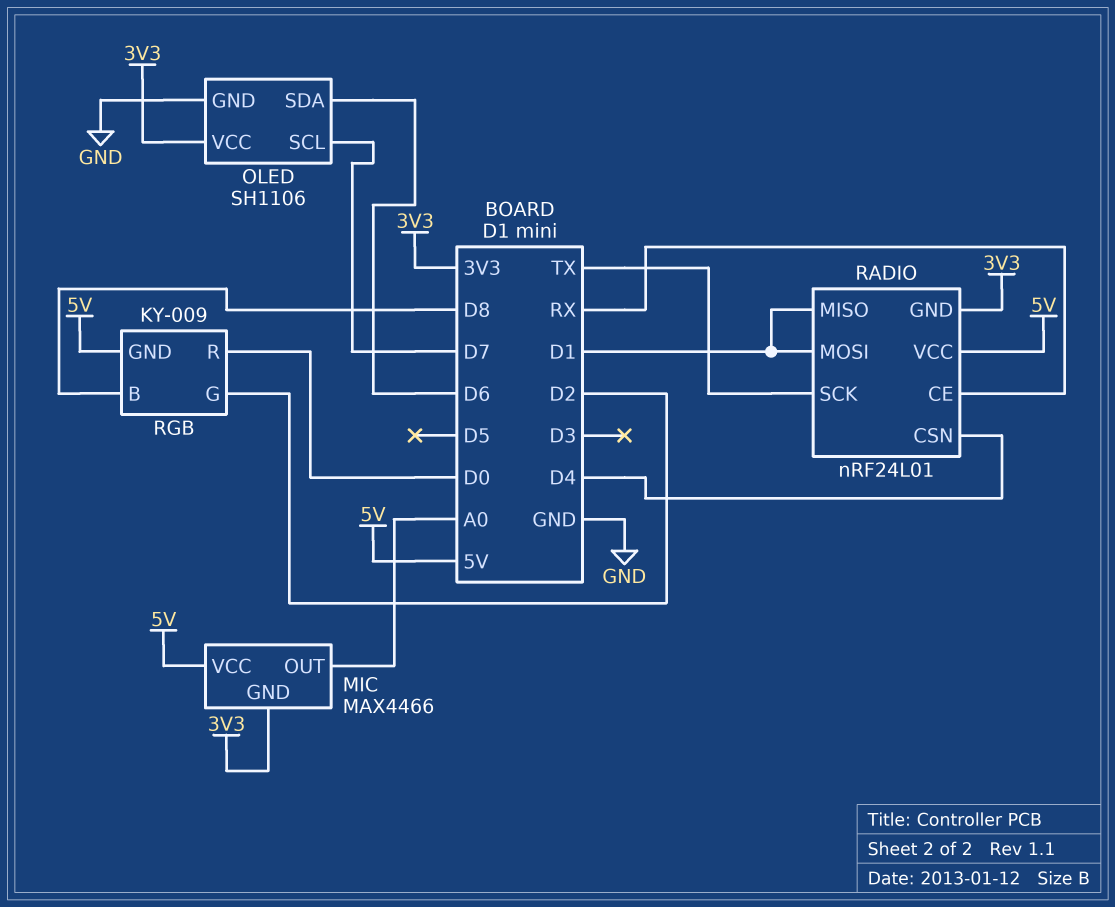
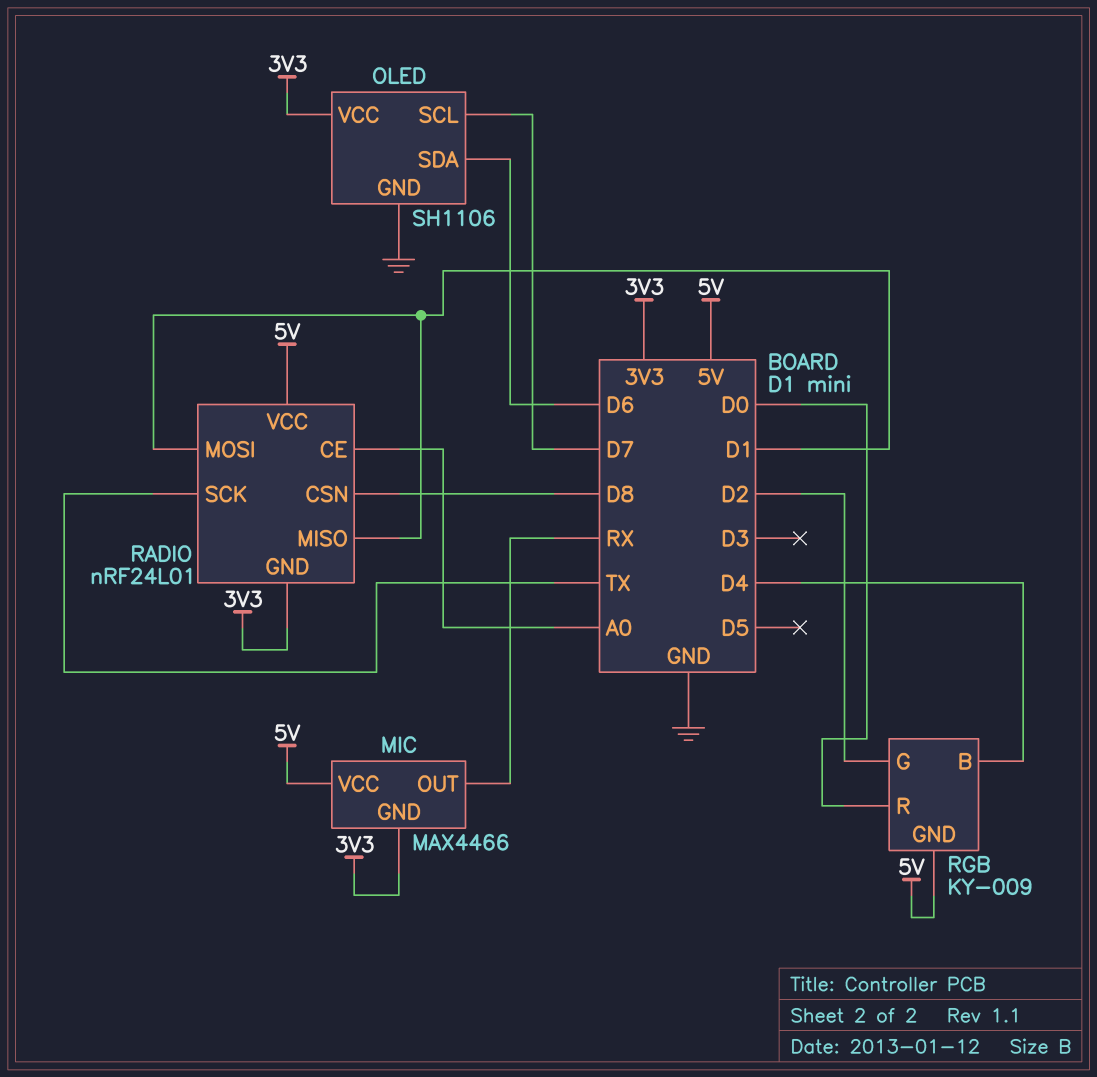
MIC pin OUT: A0 -> RX
RADIO pin CE: RX -> A0
RADIO pin CSN: D4 -> D8
RGB pin B: D8 -> D4

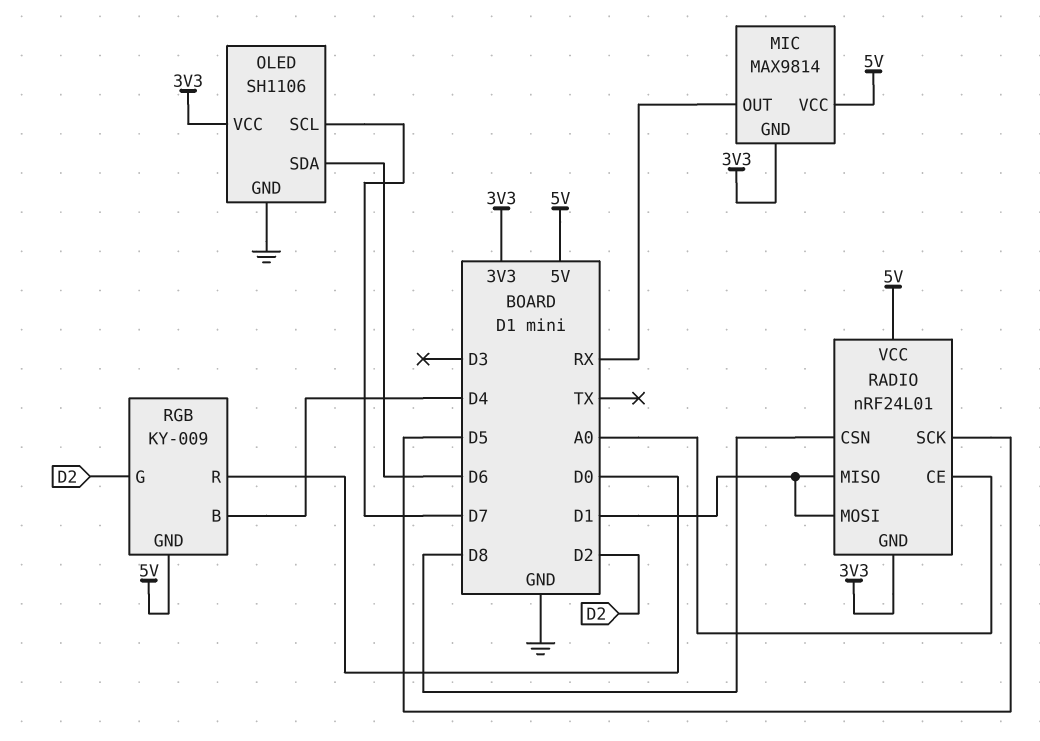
MIC: MAX4466 -> MAX9814
RADIO pin SCK: TX -> D5

